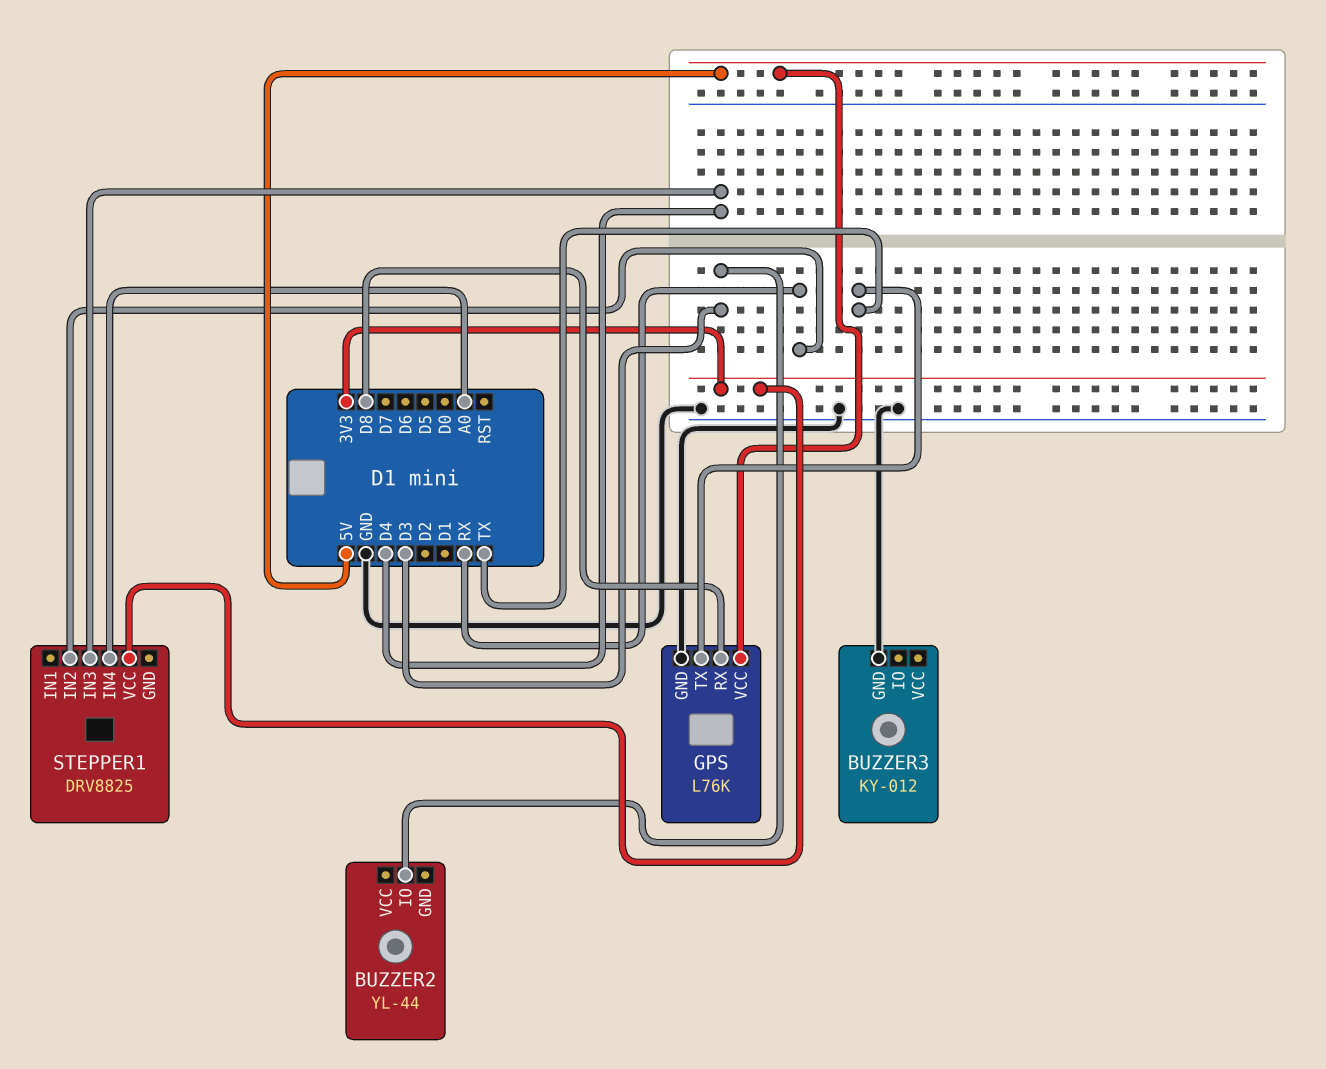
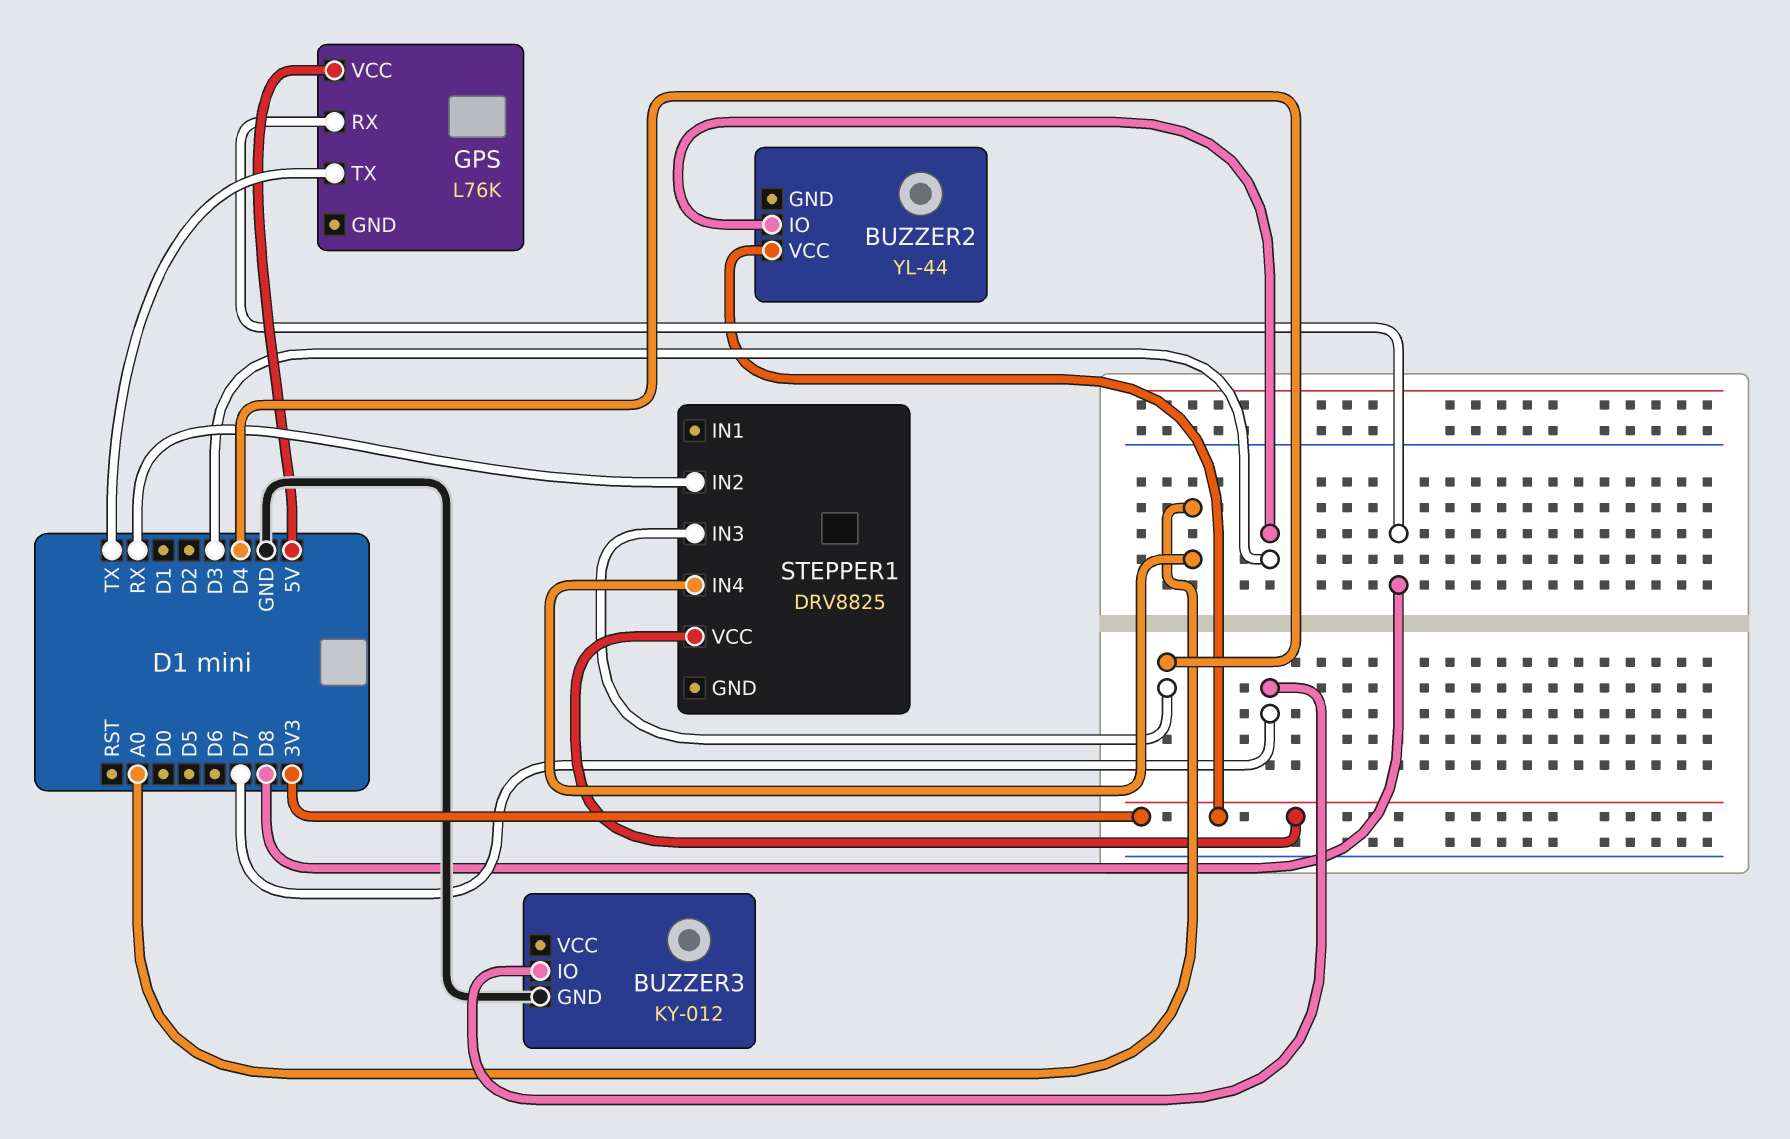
BUZZER2 pin VCC: none -> 3V3
BUZZER3 pin IO: none -> D7
GPS pin GND: GND -> none

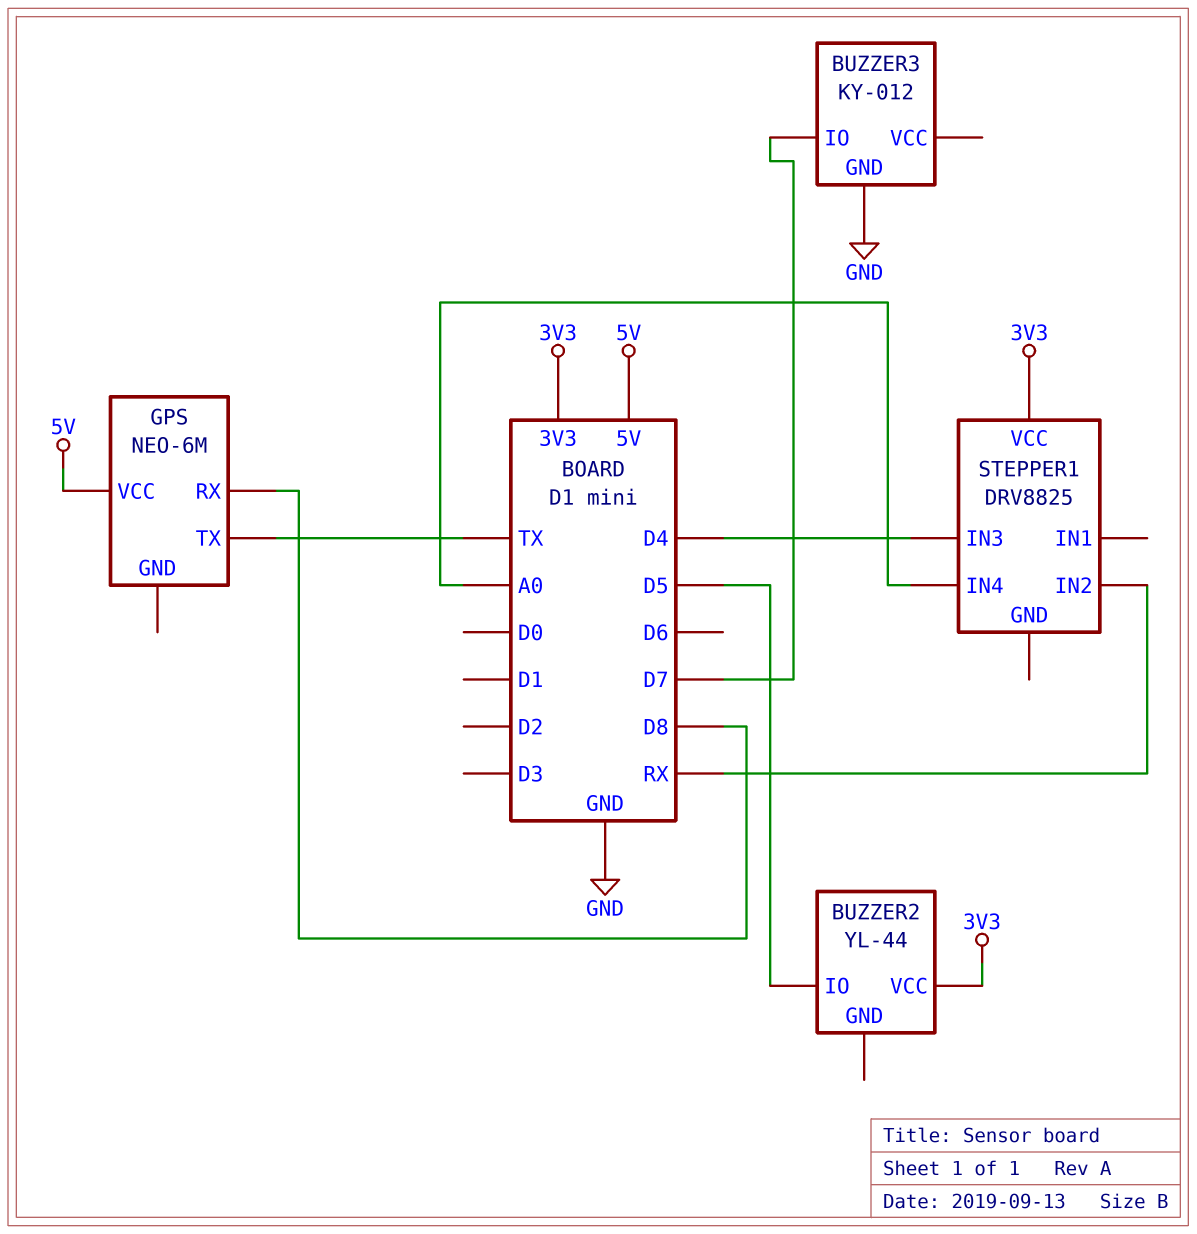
BUZZER2 pin IO: D3 -> D5
GPS: L76K -> NEO-6M

